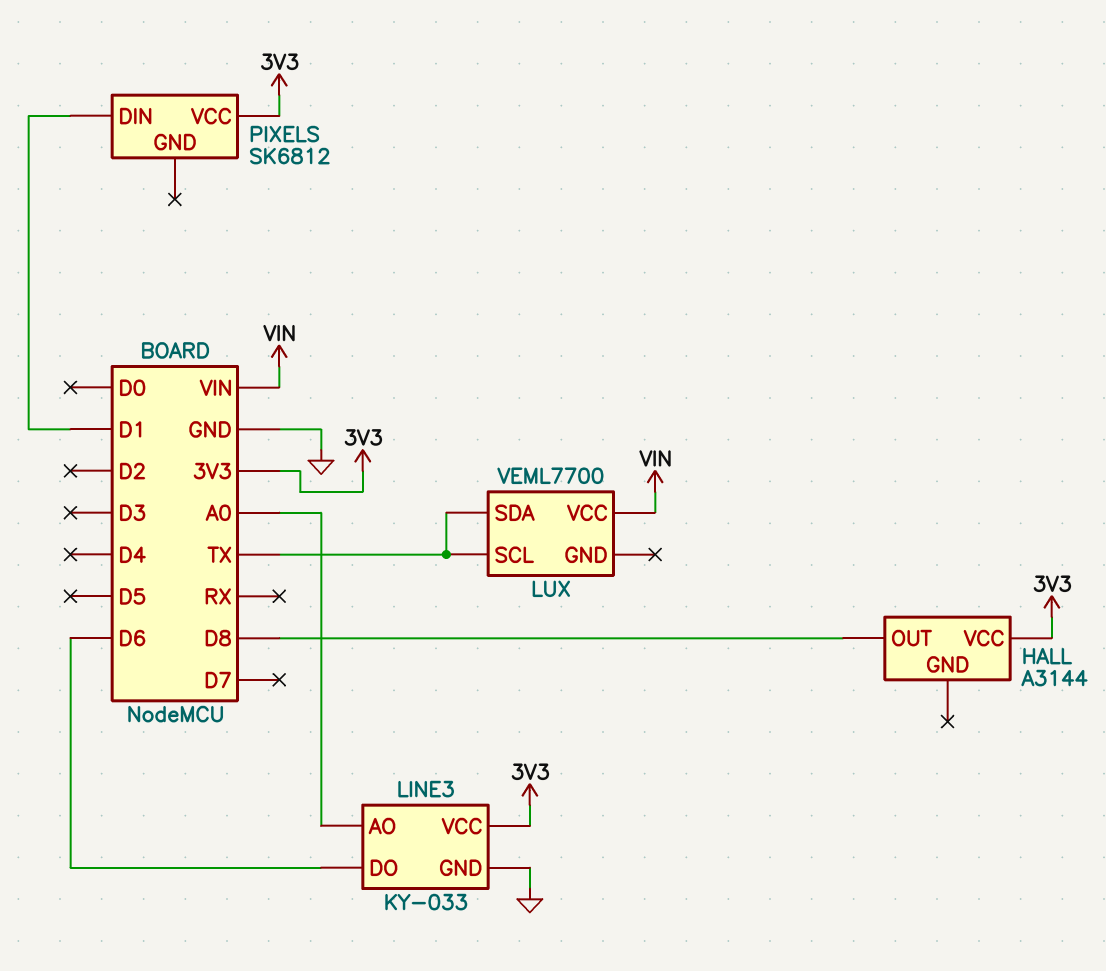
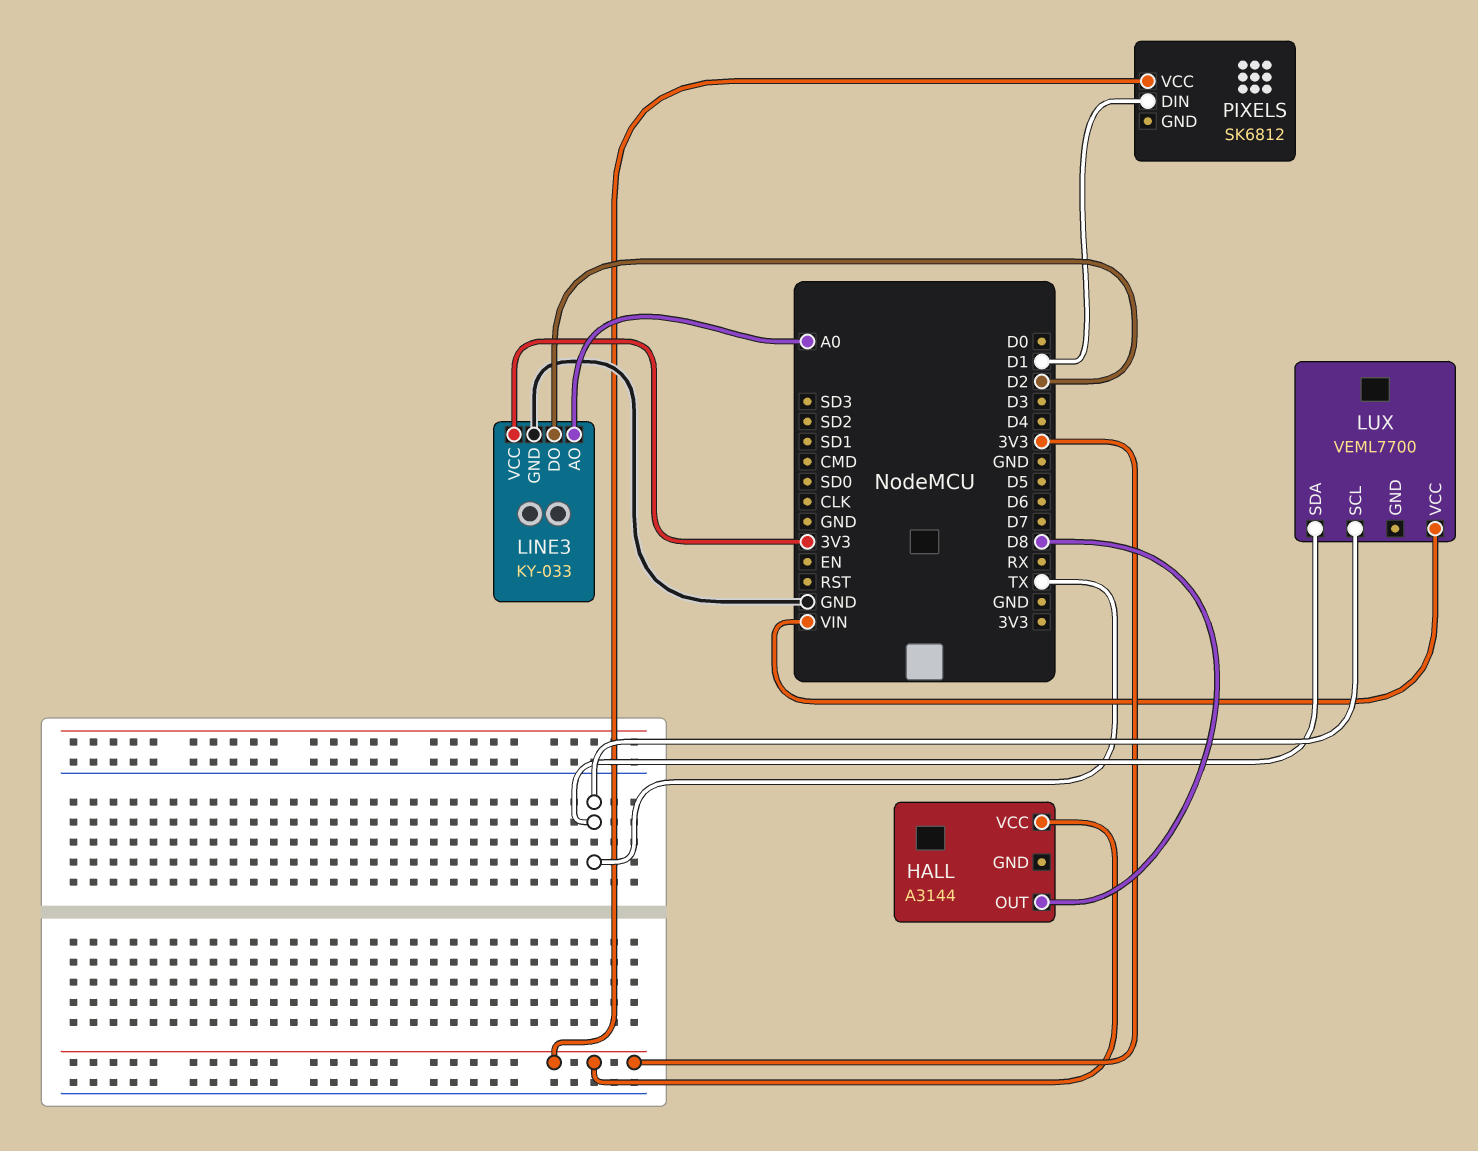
LINE3 pin DO: D6 -> D2

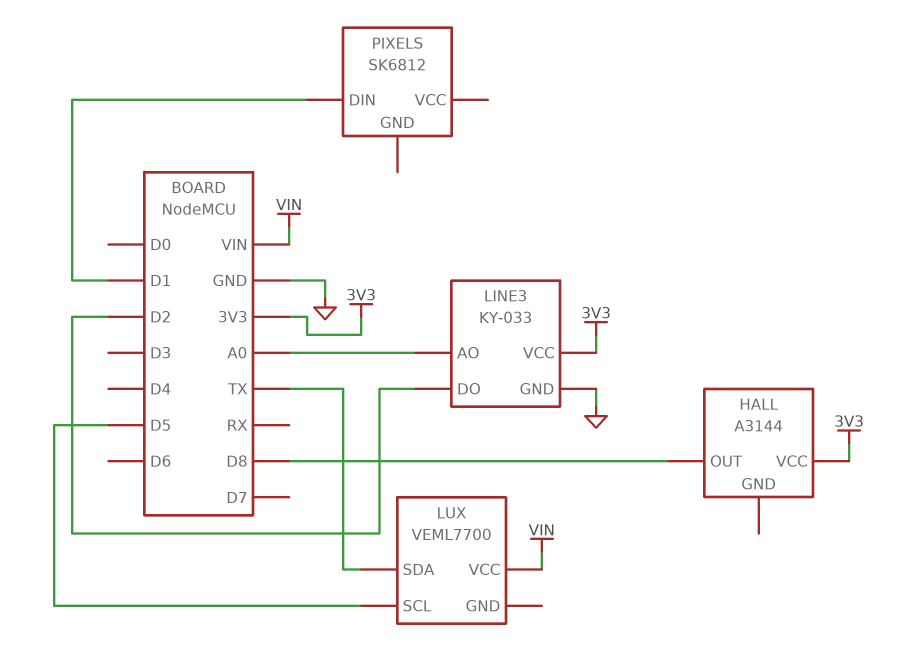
LUX pin SCL: TX -> D5
PIXELS pin VCC: 3V3 -> none

